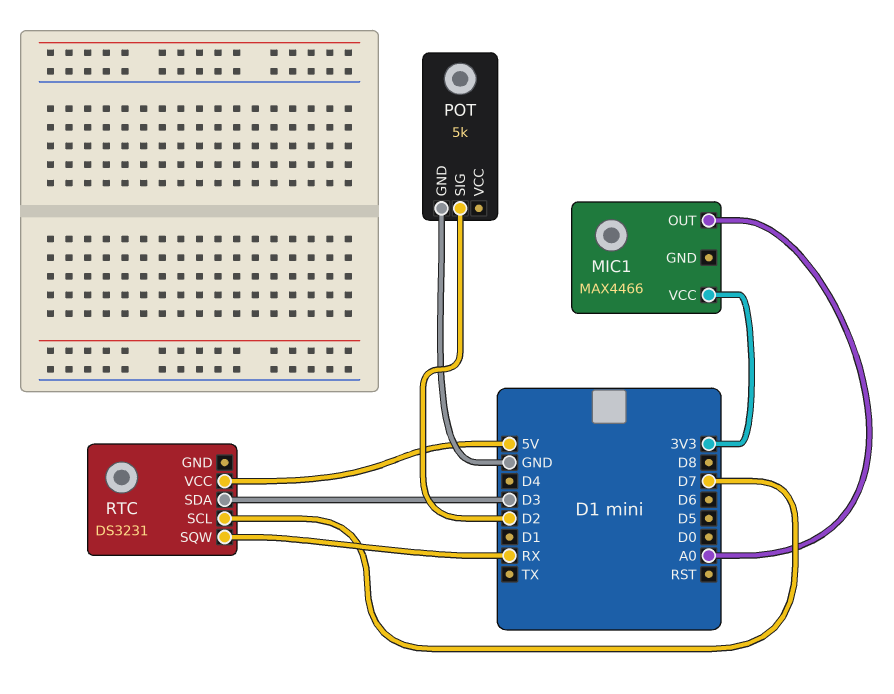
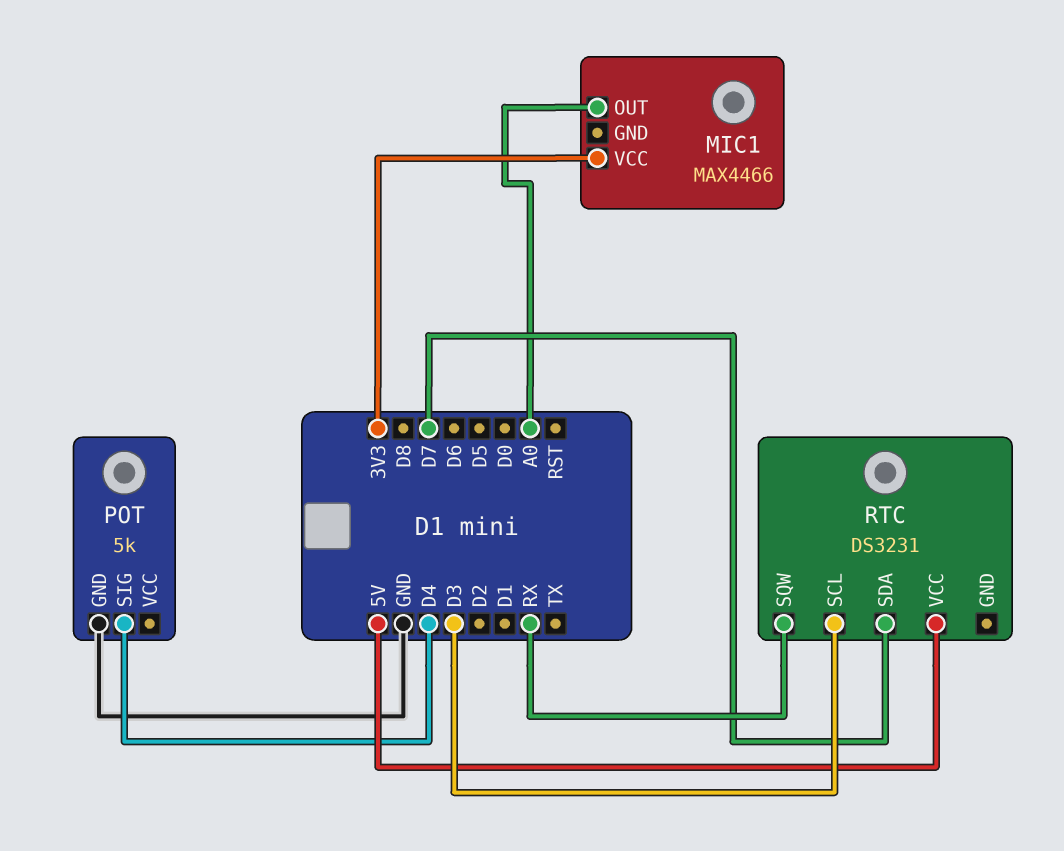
POT pin SIG: D2 -> D4
RTC pin SCL: D7 -> D3
RTC pin SDA: D3 -> D7

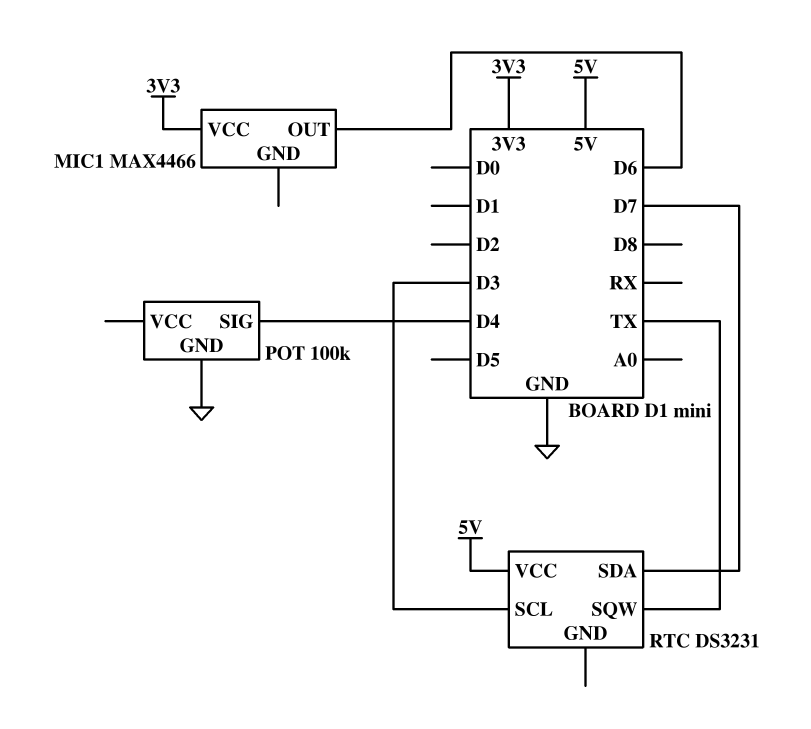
MIC1 pin OUT: A0 -> D6
POT: 5k -> 100k
RTC pin SQW: RX -> TX

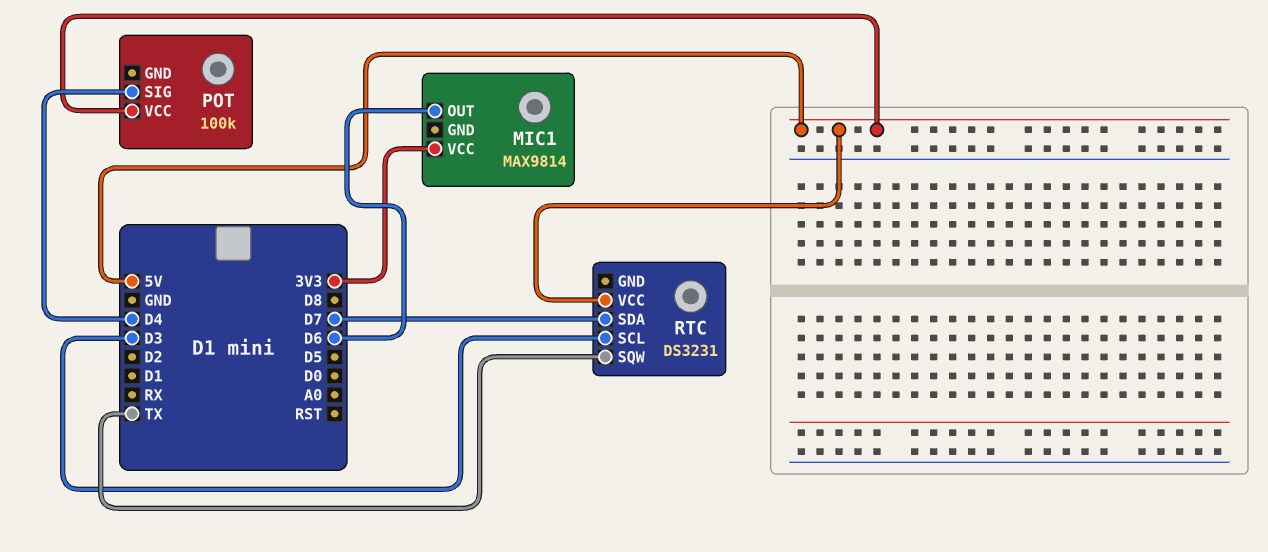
MIC1: MAX4466 -> MAX9814
POT pin GND: GND -> none
POT pin VCC: none -> 5V

